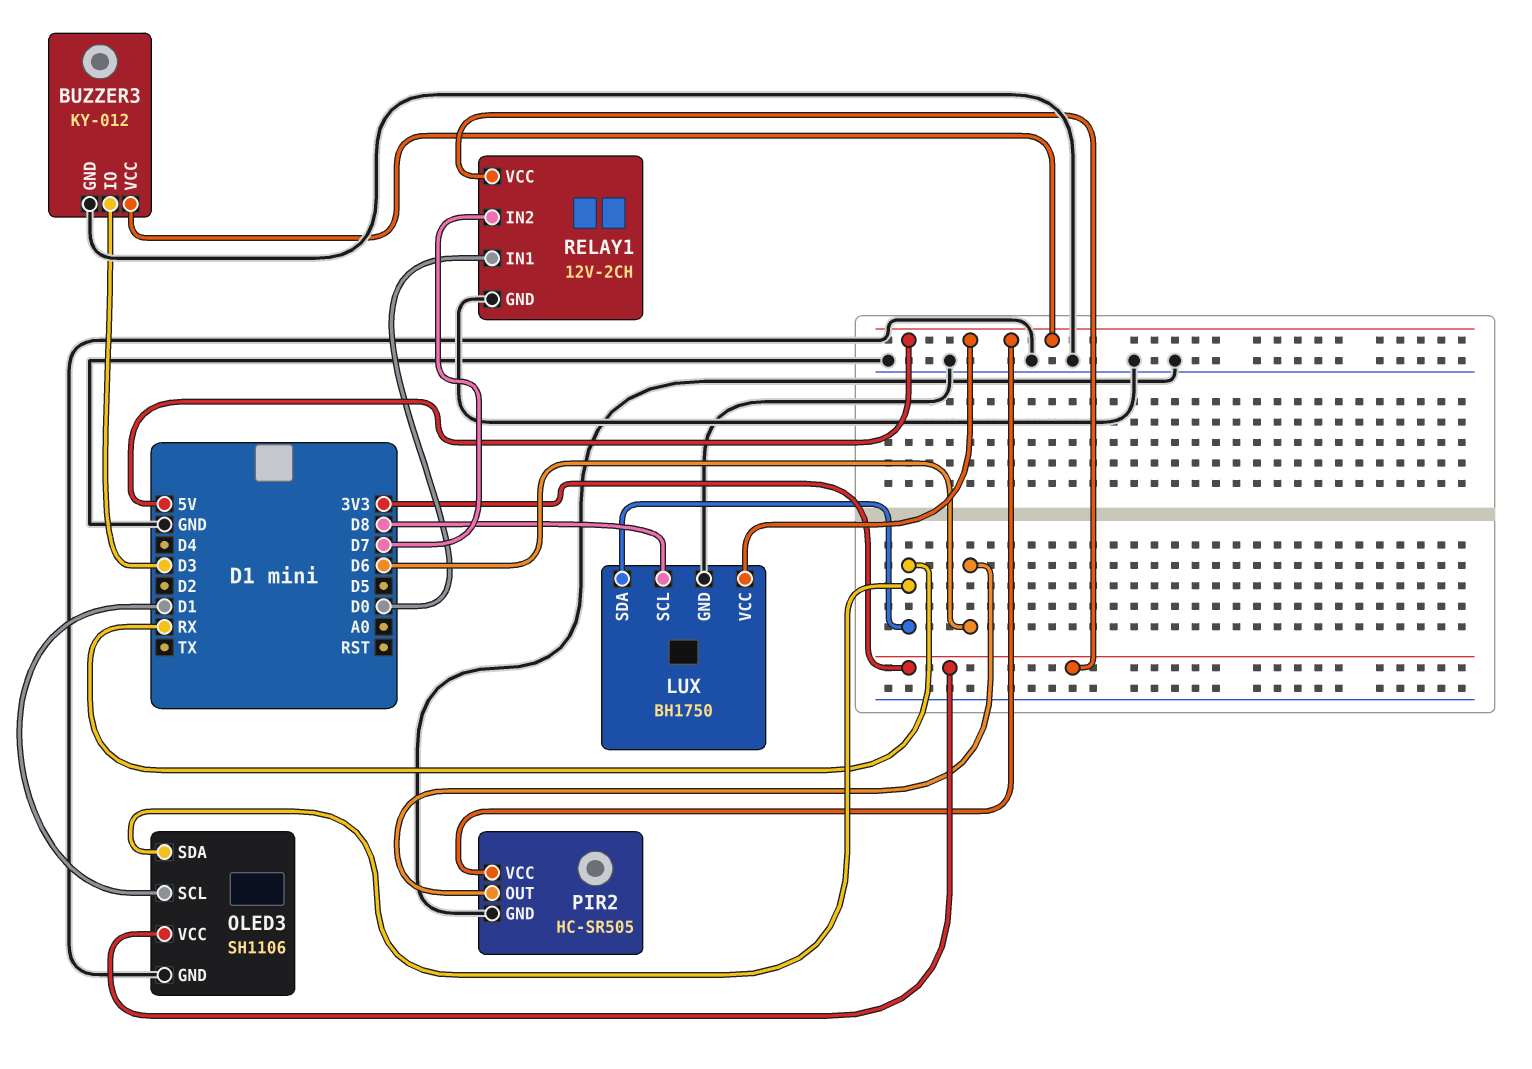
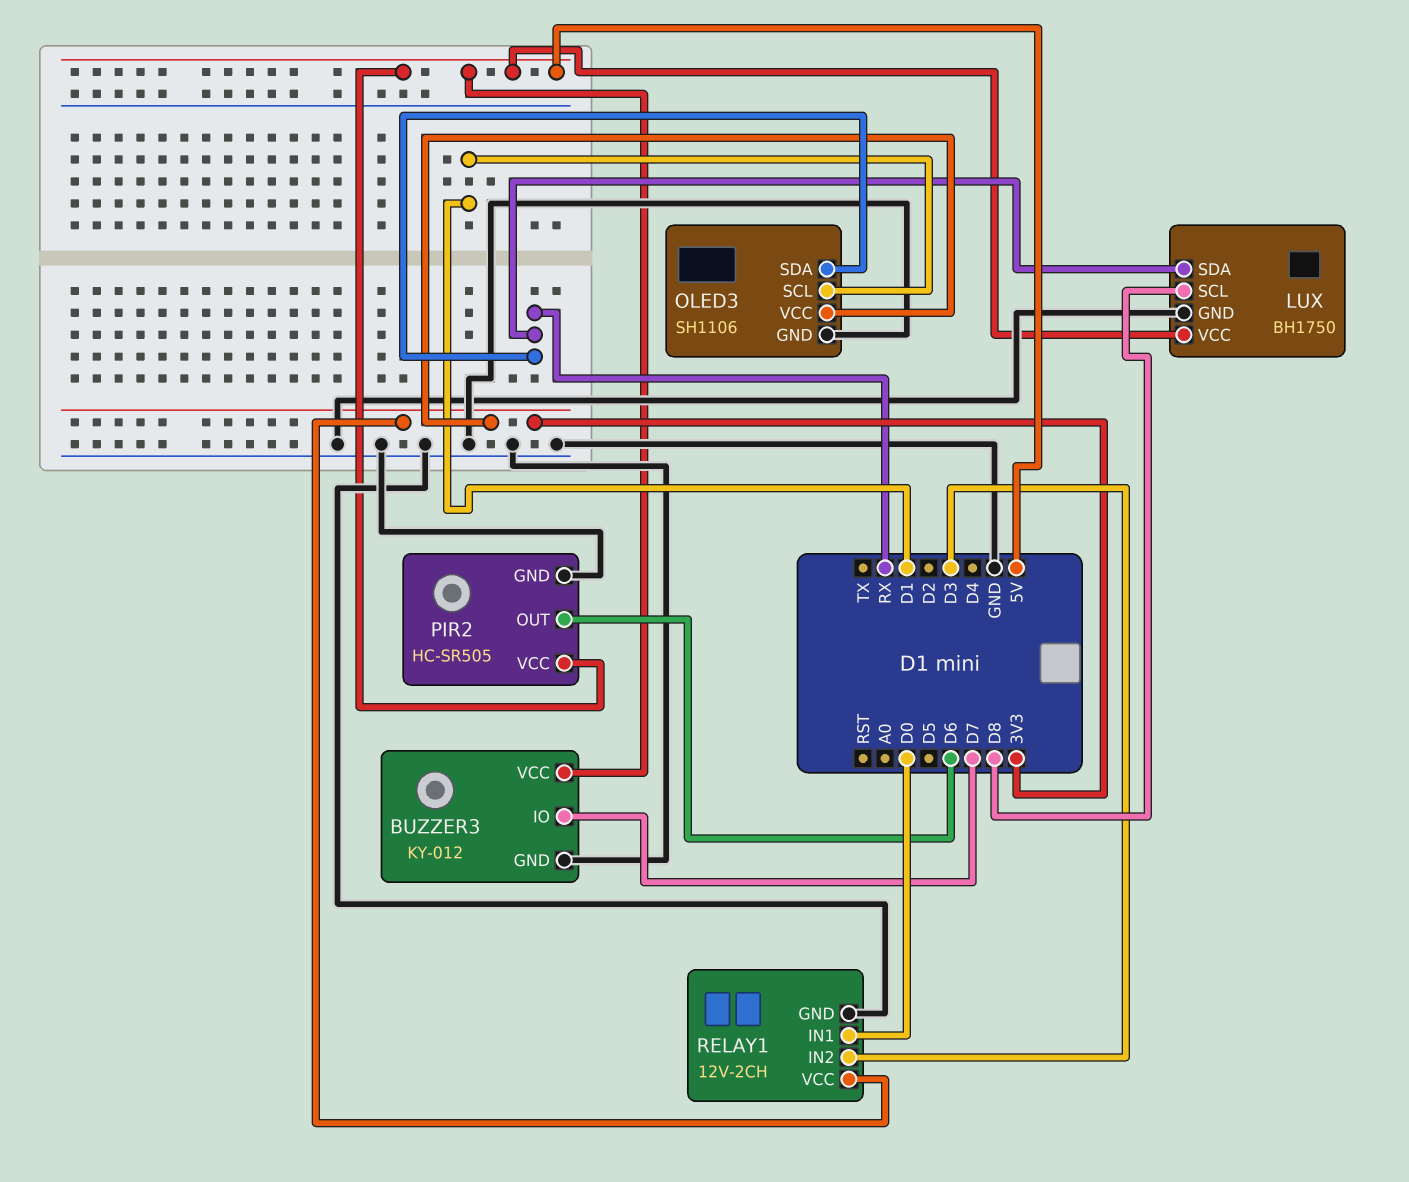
BUZZER3 pin IO: D3 -> D7
RELAY1 pin IN2: D7 -> D3

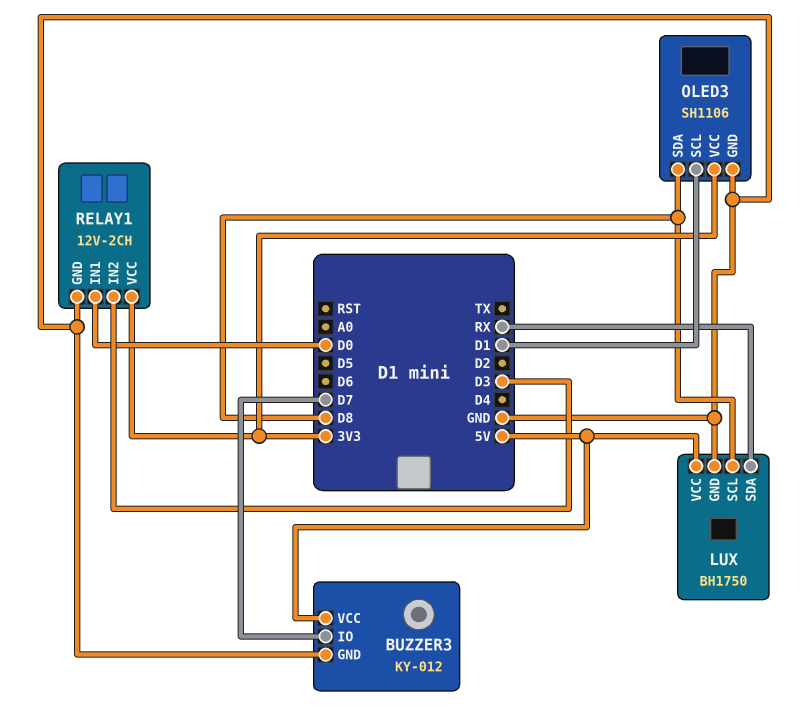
OLED3 pin SDA: RX -> D8
PIR2: HC-SR505 -> none
PIR2 pin GND: GND -> none
PIR2 pin OUT: D6 -> none
PIR2 pin VCC: 5V -> none

